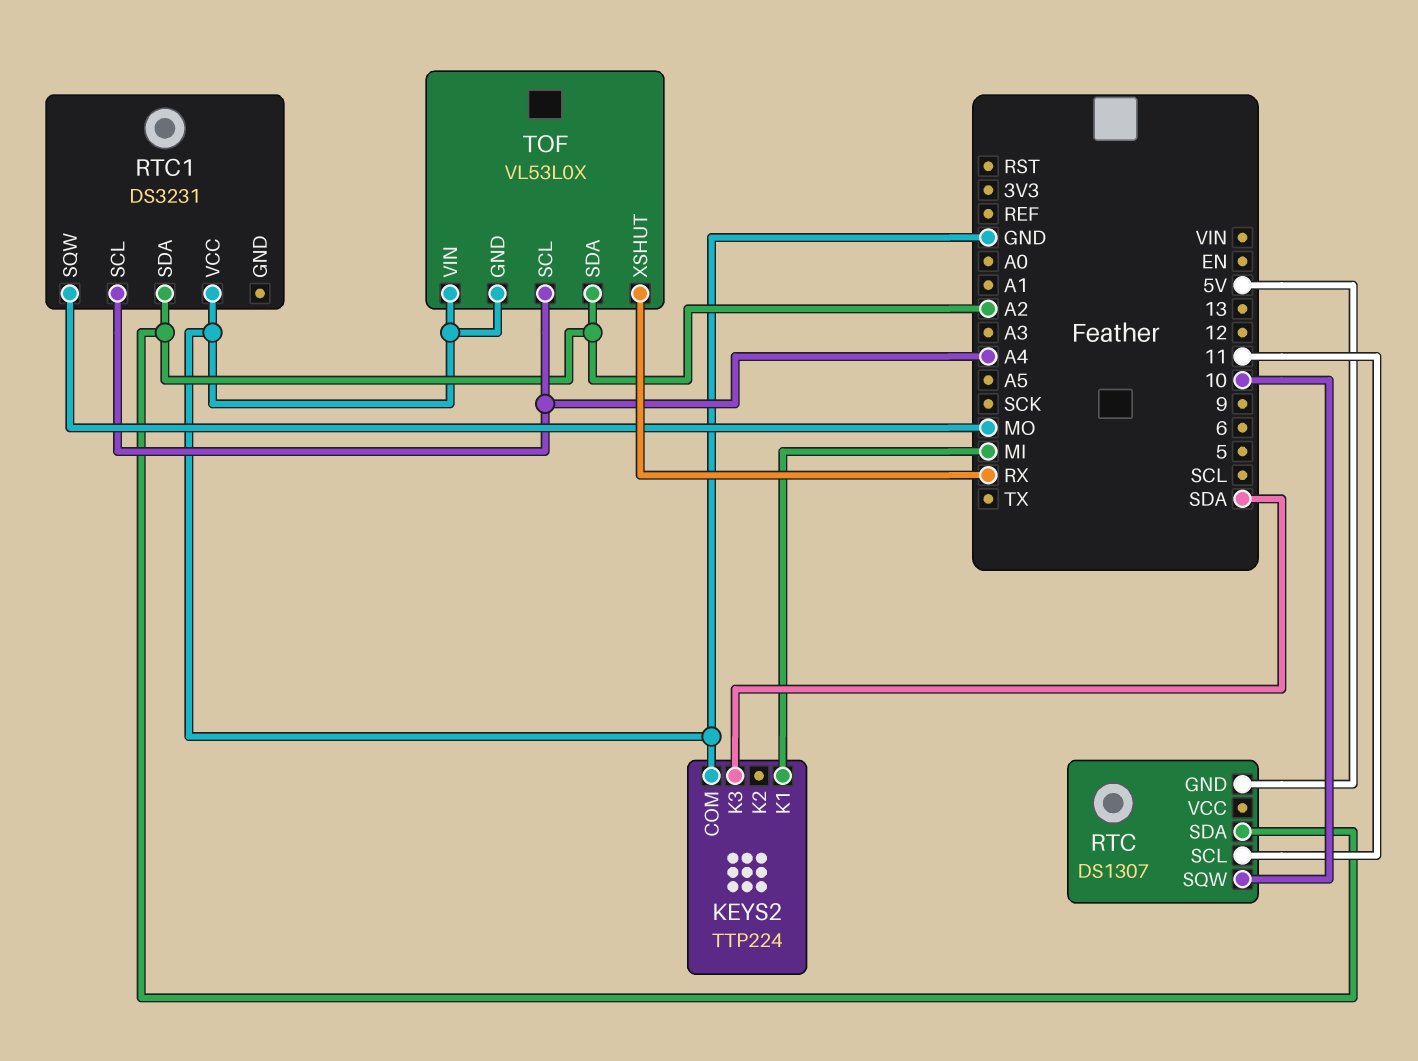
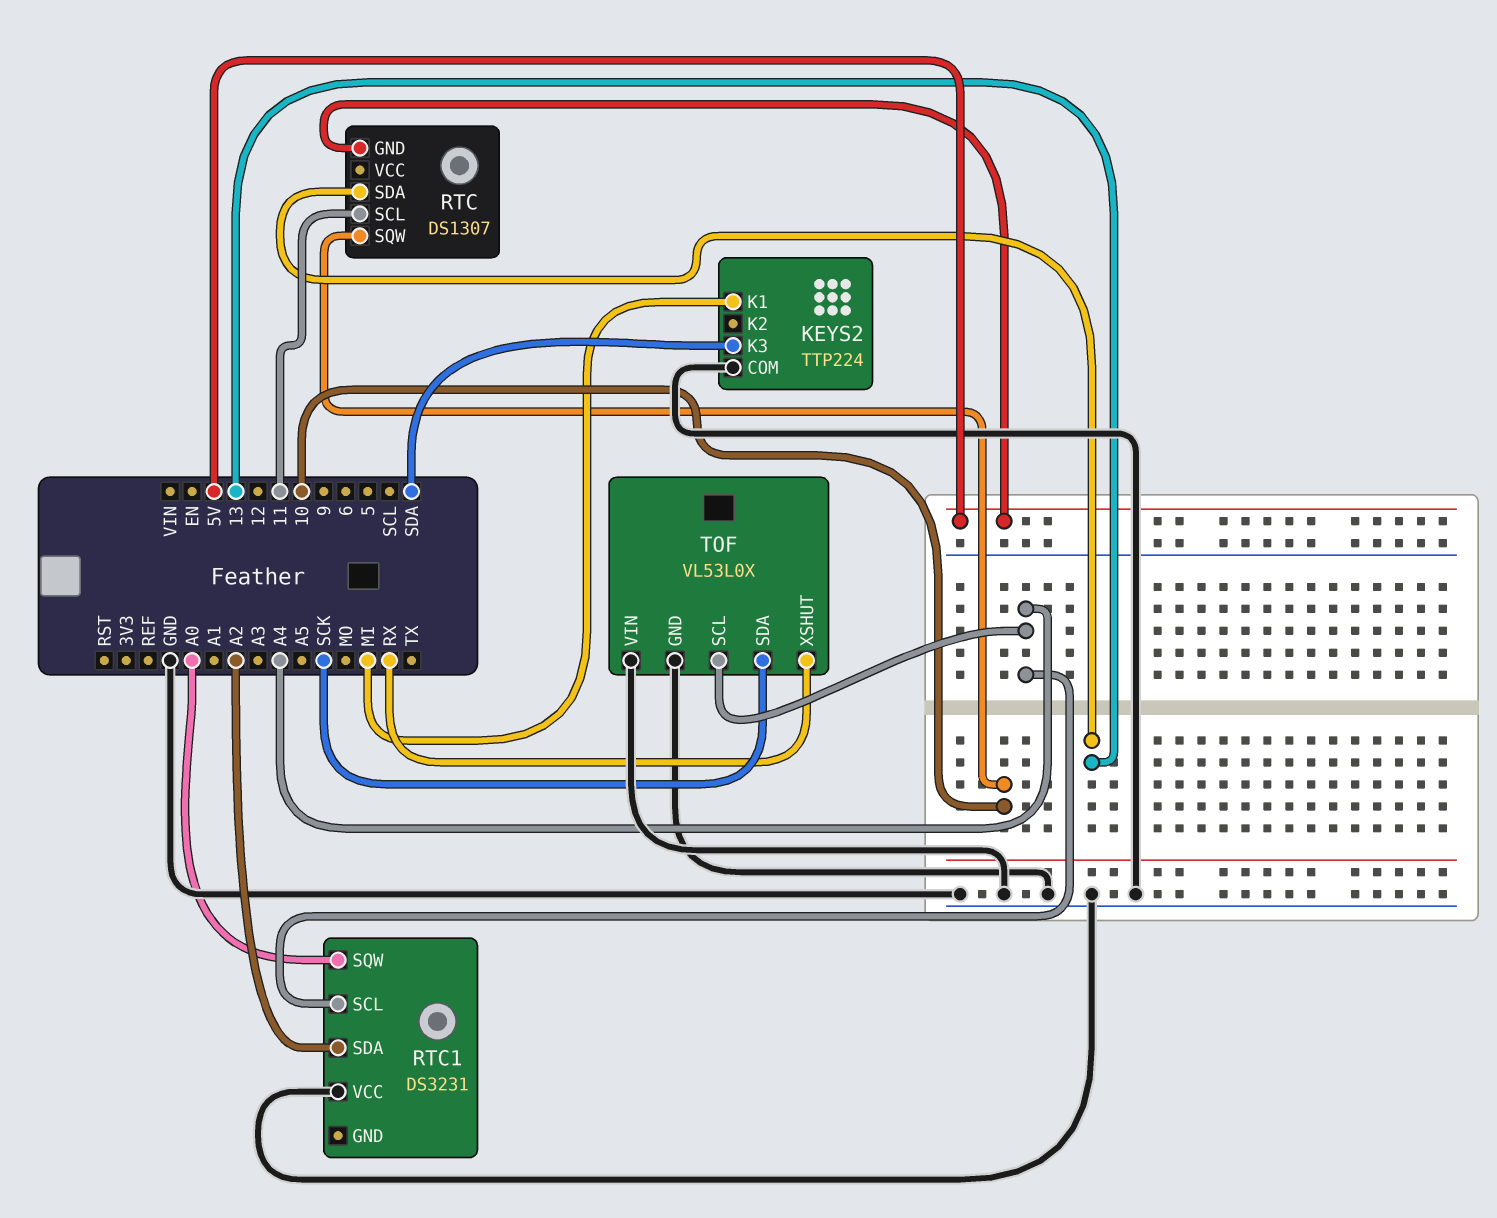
RTC pin SDA: A2 -> 13
RTC1 pin SQW: MO -> A0
TOF pin SDA: A2 -> SCK

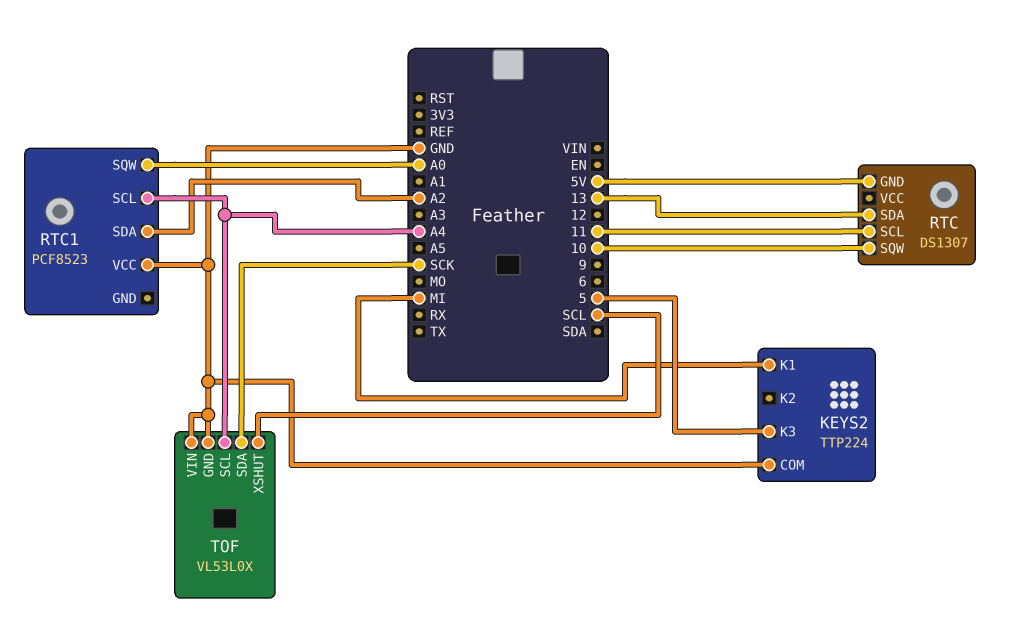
KEYS2 pin K3: SDA -> 5
RTC1: DS3231 -> PCF8523
TOF pin XSHUT: RX -> SCL

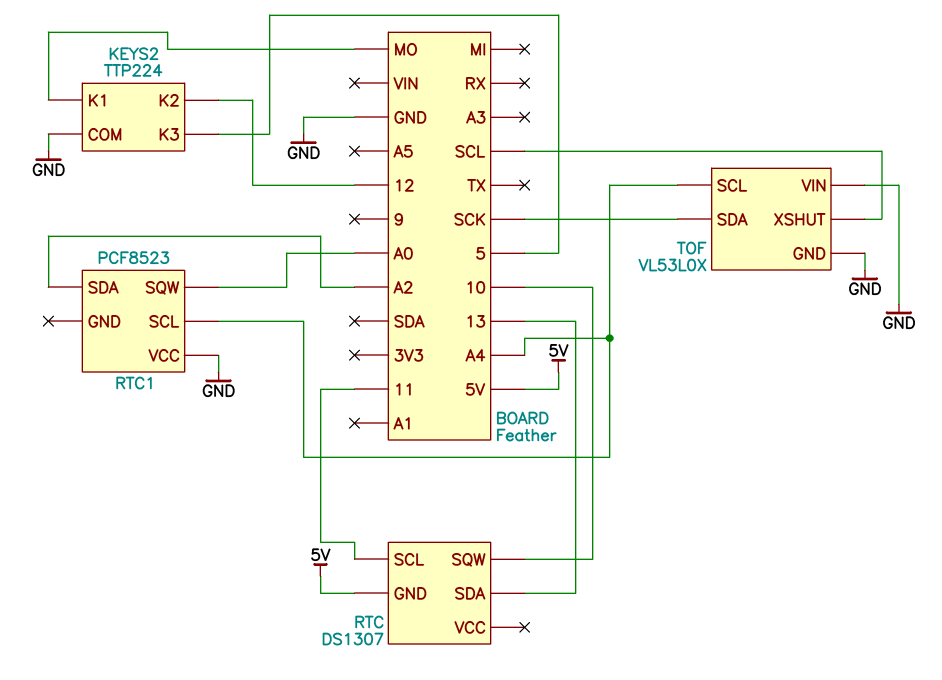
KEYS2 pin K1: MI -> MO
KEYS2 pin K2: none -> 12

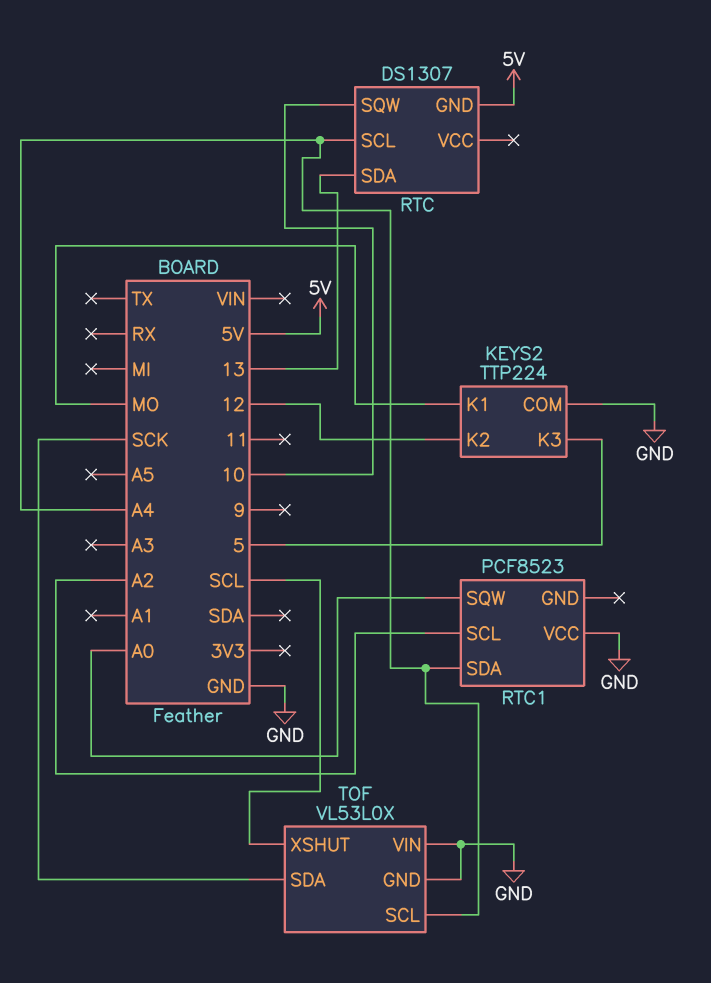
RTC pin SCL: 11 -> A4
RTC1 pin SCL: A4 -> A2
RTC1 pin SDA: A2 -> A4

